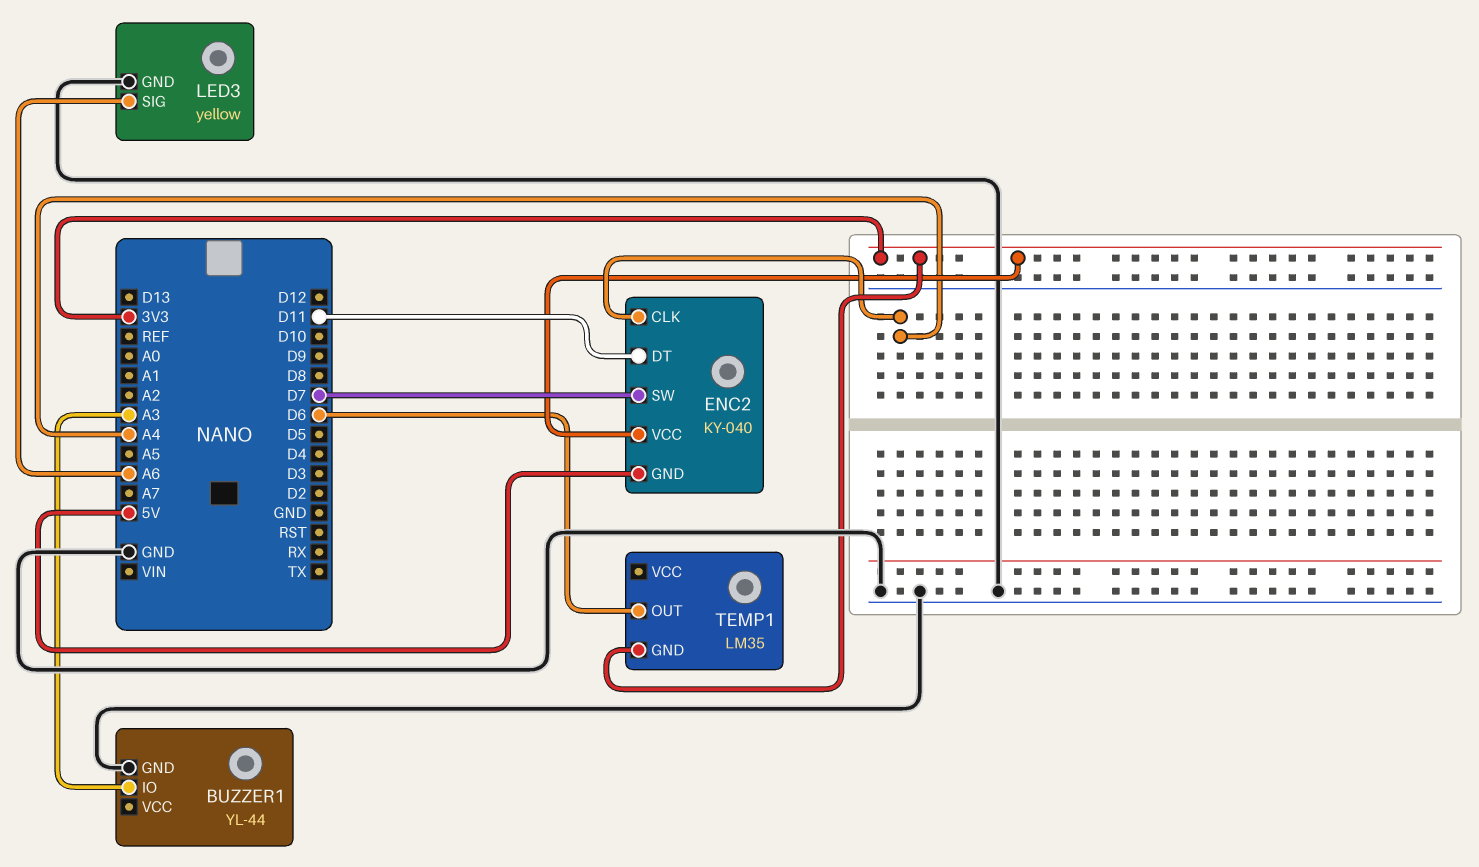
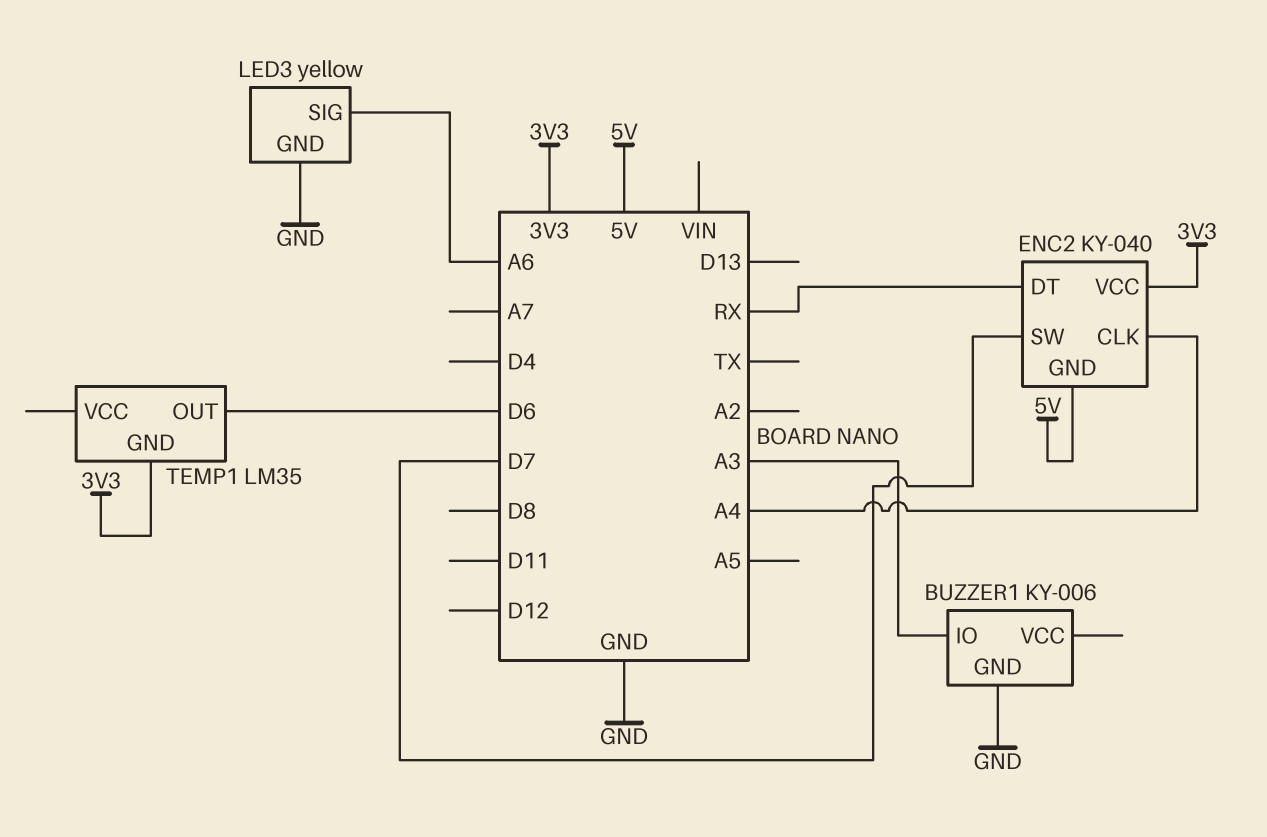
BUZZER1: YL-44 -> KY-006
ENC2 pin DT: D11 -> RX

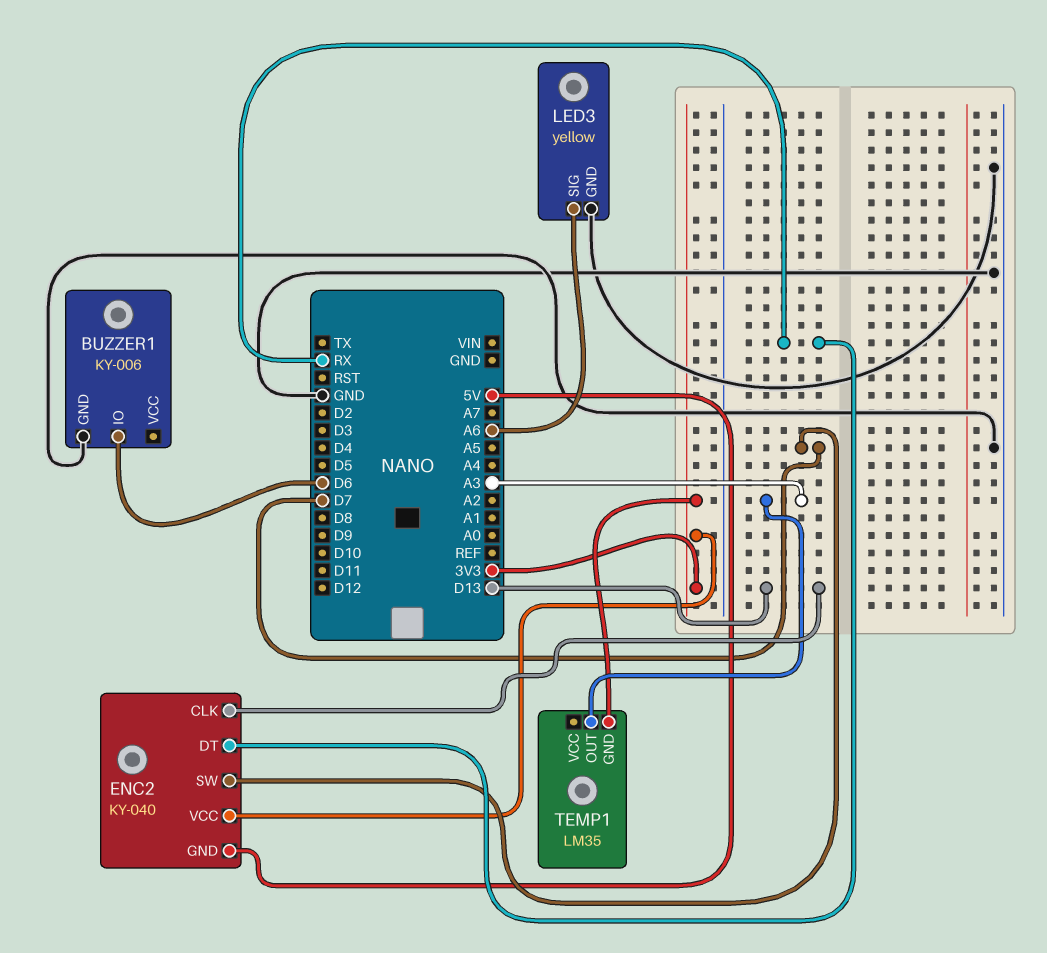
BUZZER1 pin IO: A3 -> D6
ENC2 pin CLK: A4 -> D13
TEMP1 pin OUT: D6 -> A3

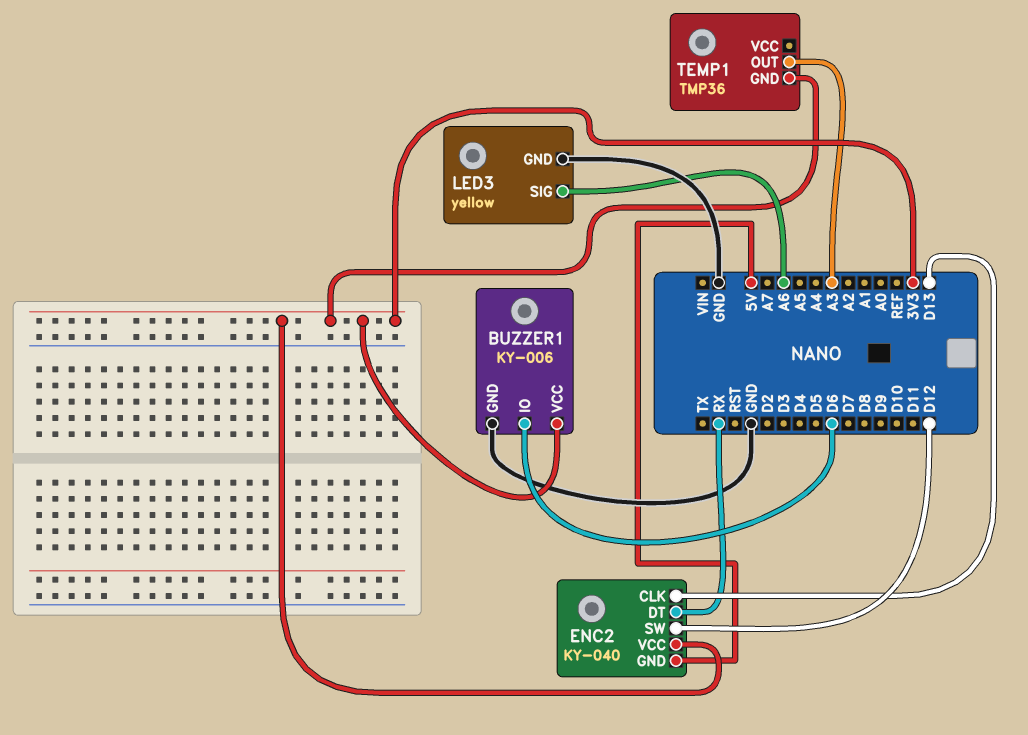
BUZZER1 pin VCC: none -> 3V3
ENC2 pin SW: D7 -> D12
TEMP1: LM35 -> TMP36

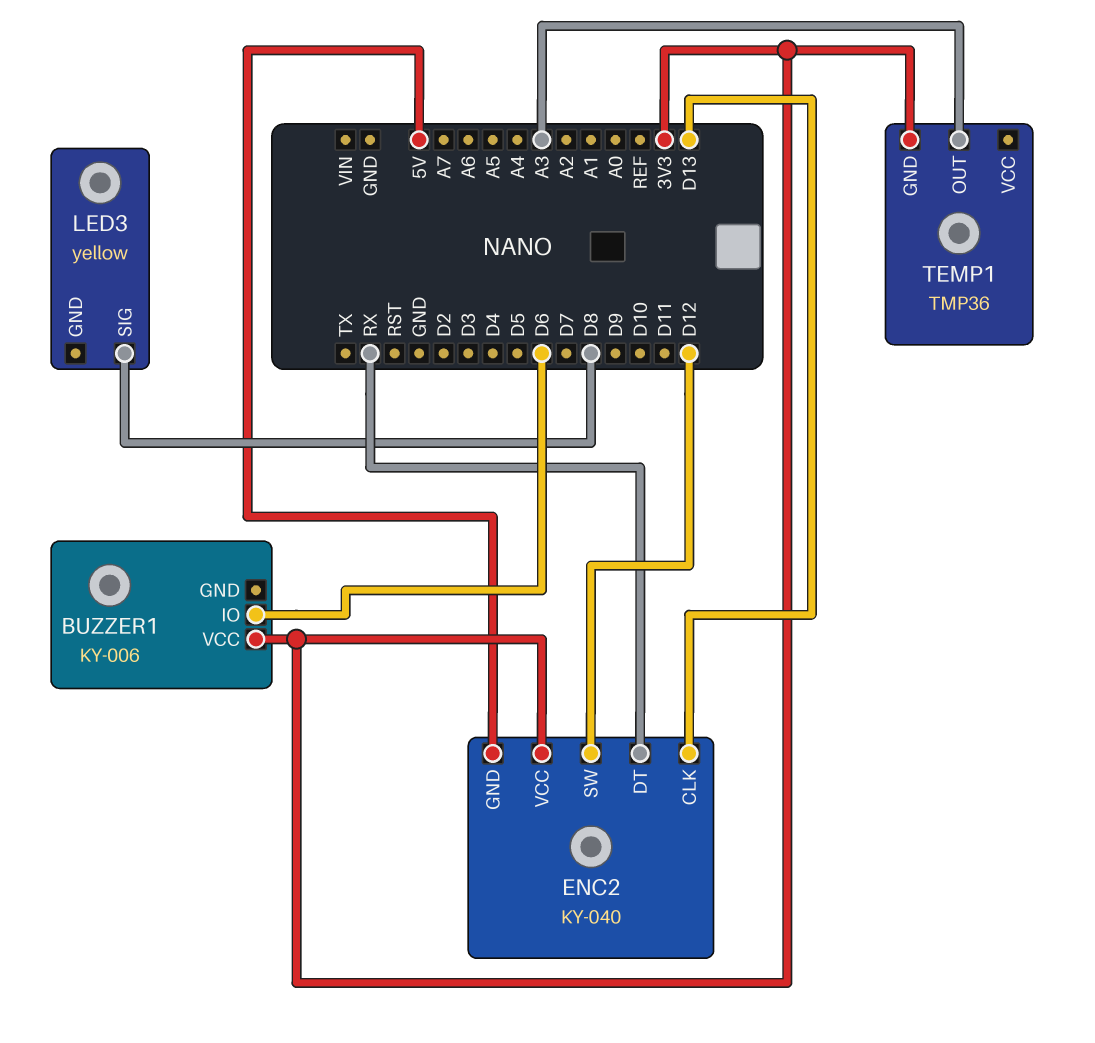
BUZZER1 pin GND: GND -> none
LED3 pin GND: GND -> none
LED3 pin SIG: A6 -> D8

